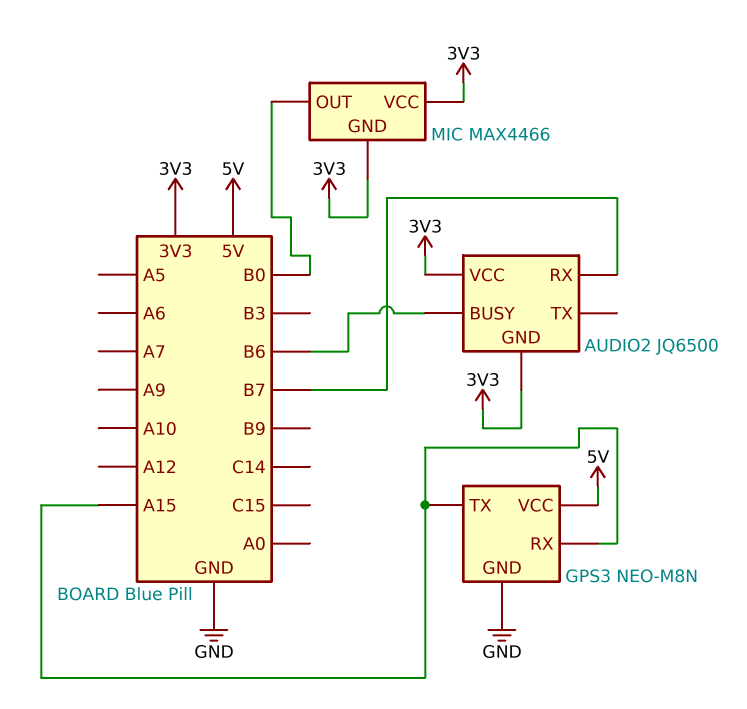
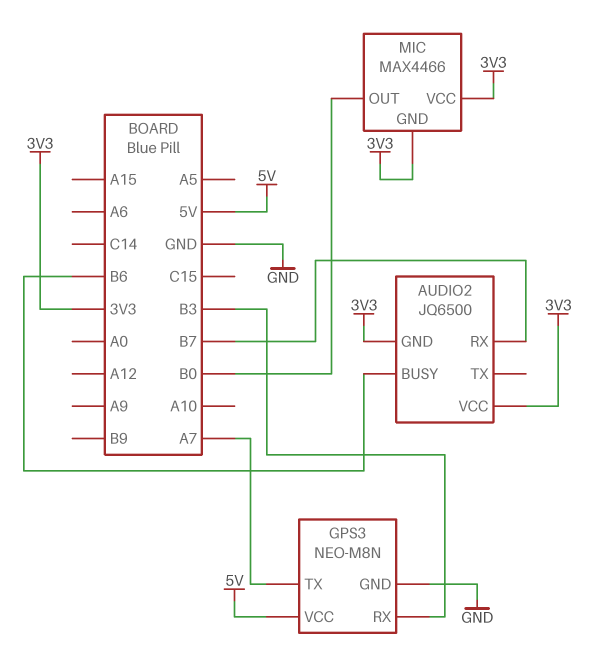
GPS3 pin RX: A15 -> B3
GPS3 pin TX: A15 -> A7

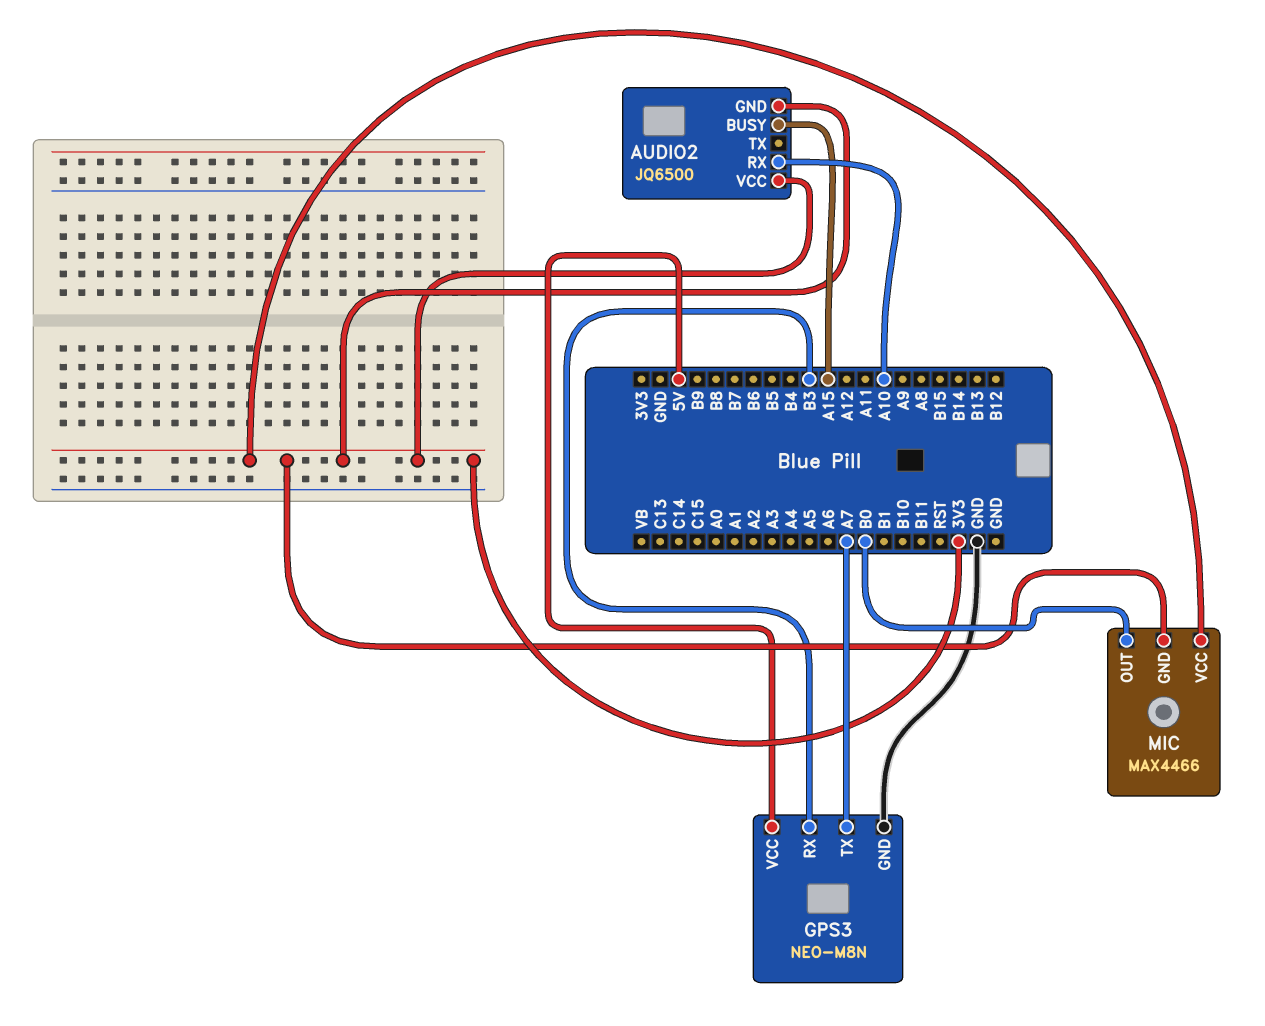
AUDIO2 pin BUSY: B6 -> A15
AUDIO2 pin RX: B7 -> A10

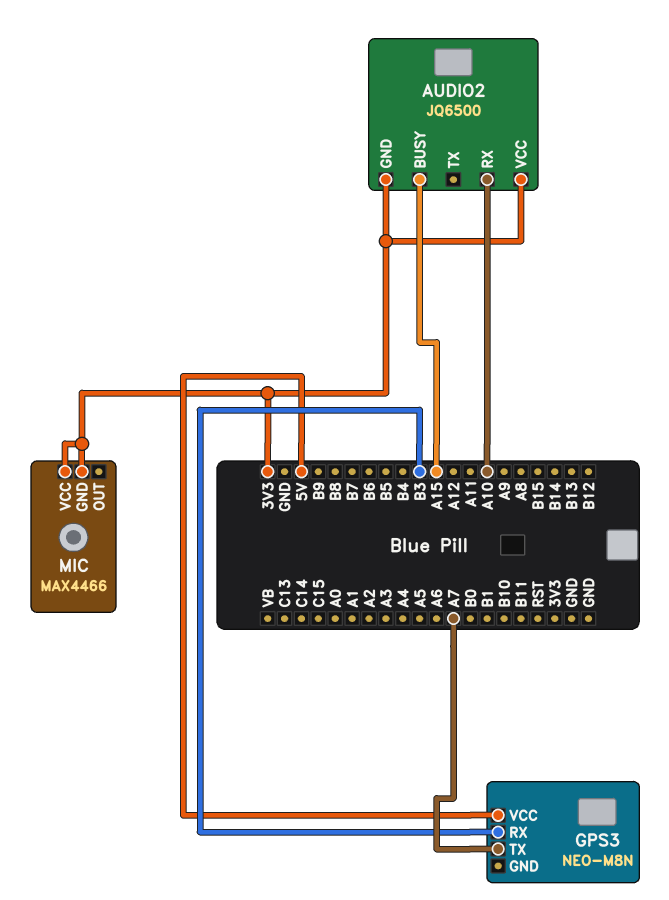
GPS3 pin GND: GND -> none
MIC pin OUT: B0 -> none

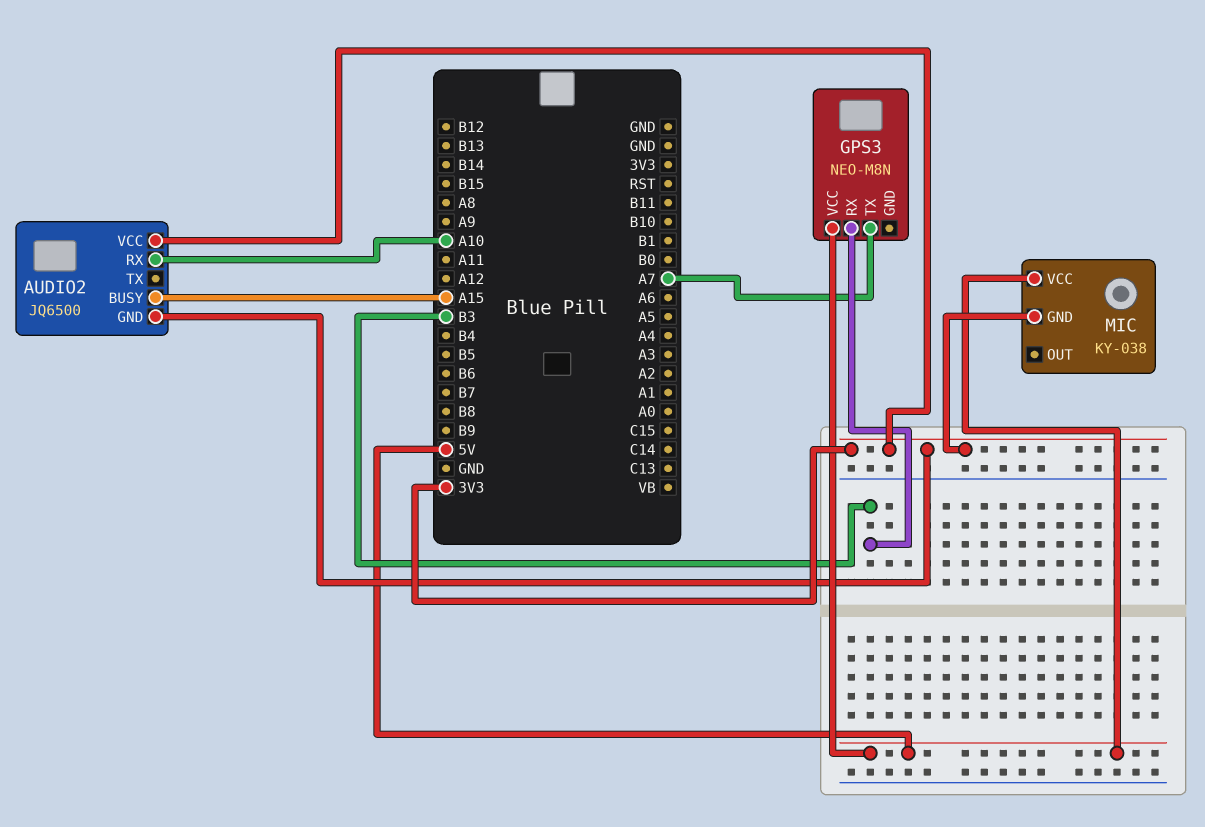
MIC: MAX4466 -> KY-038
MIC pin VCC: 3V3 -> 5V

